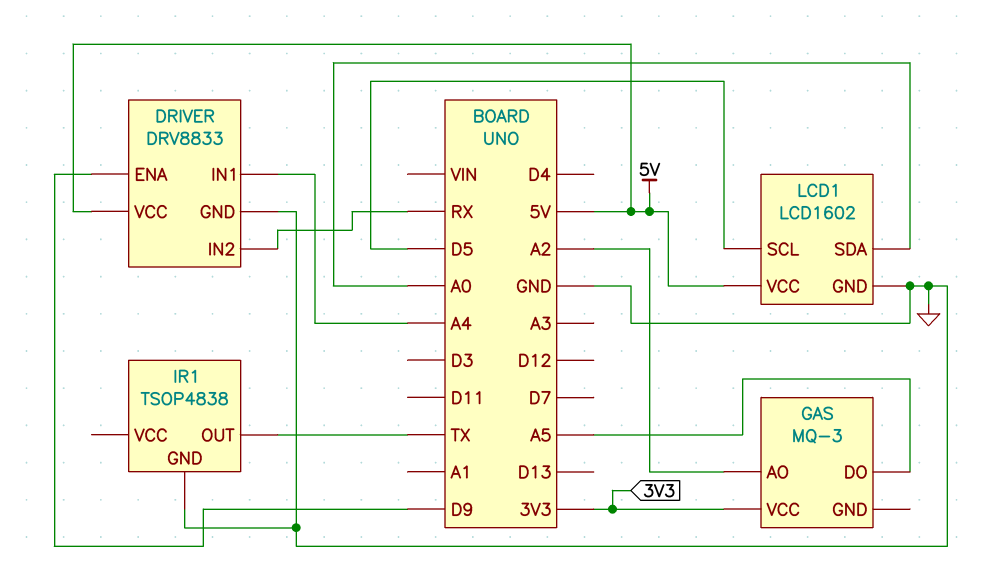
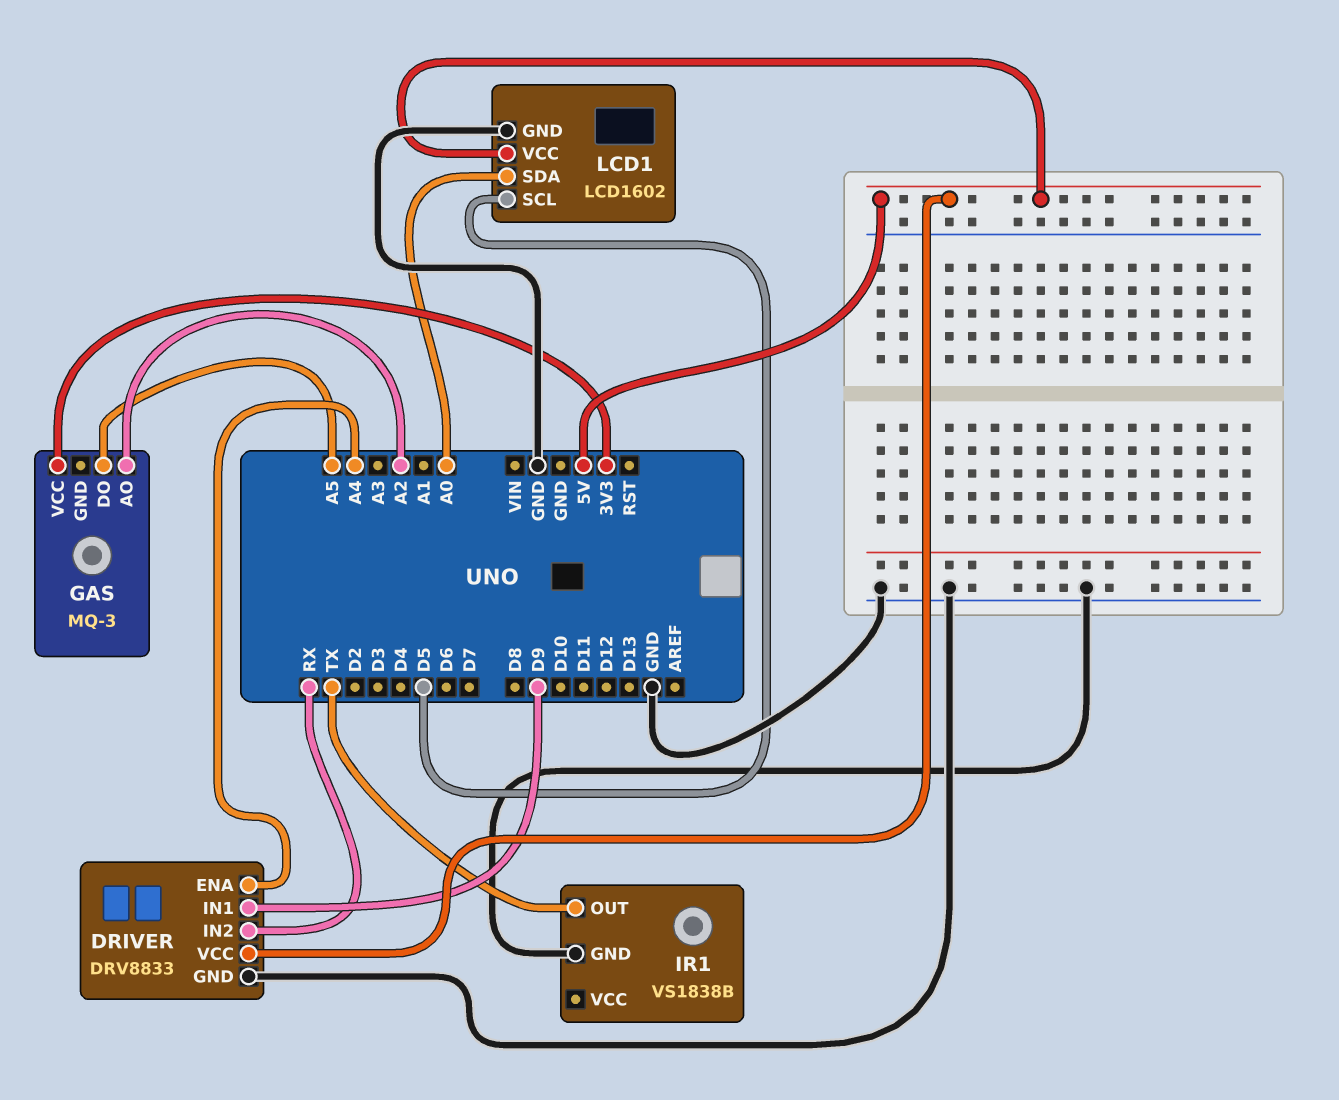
DRIVER pin ENA: D9 -> A4
DRIVER pin IN1: A4 -> D9
IR1: TSOP4838 -> VS1838B

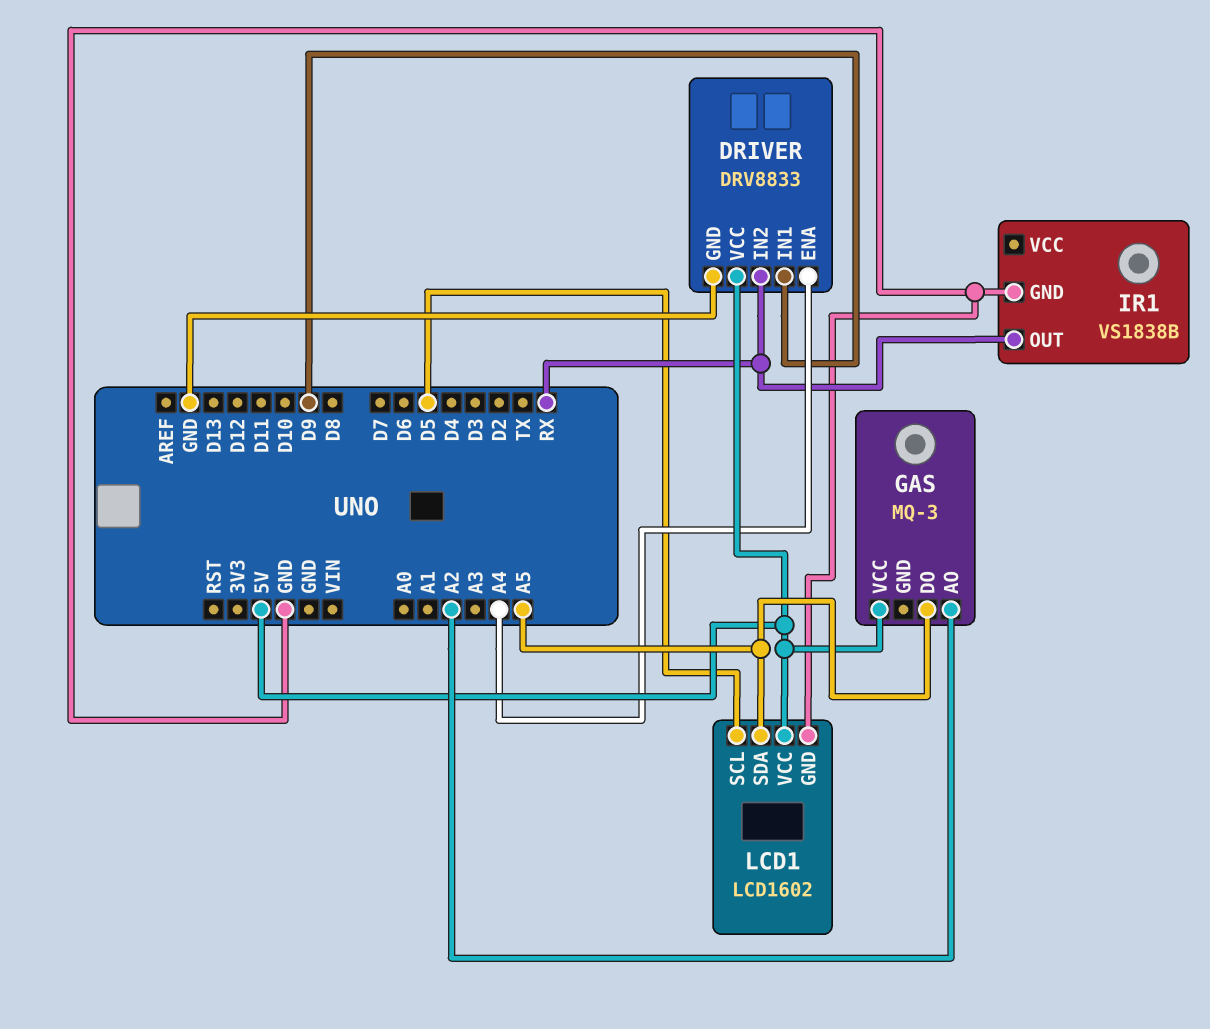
GAS pin VCC: 3V3 -> 5V
IR1 pin OUT: TX -> RX
LCD1 pin SDA: A0 -> A5

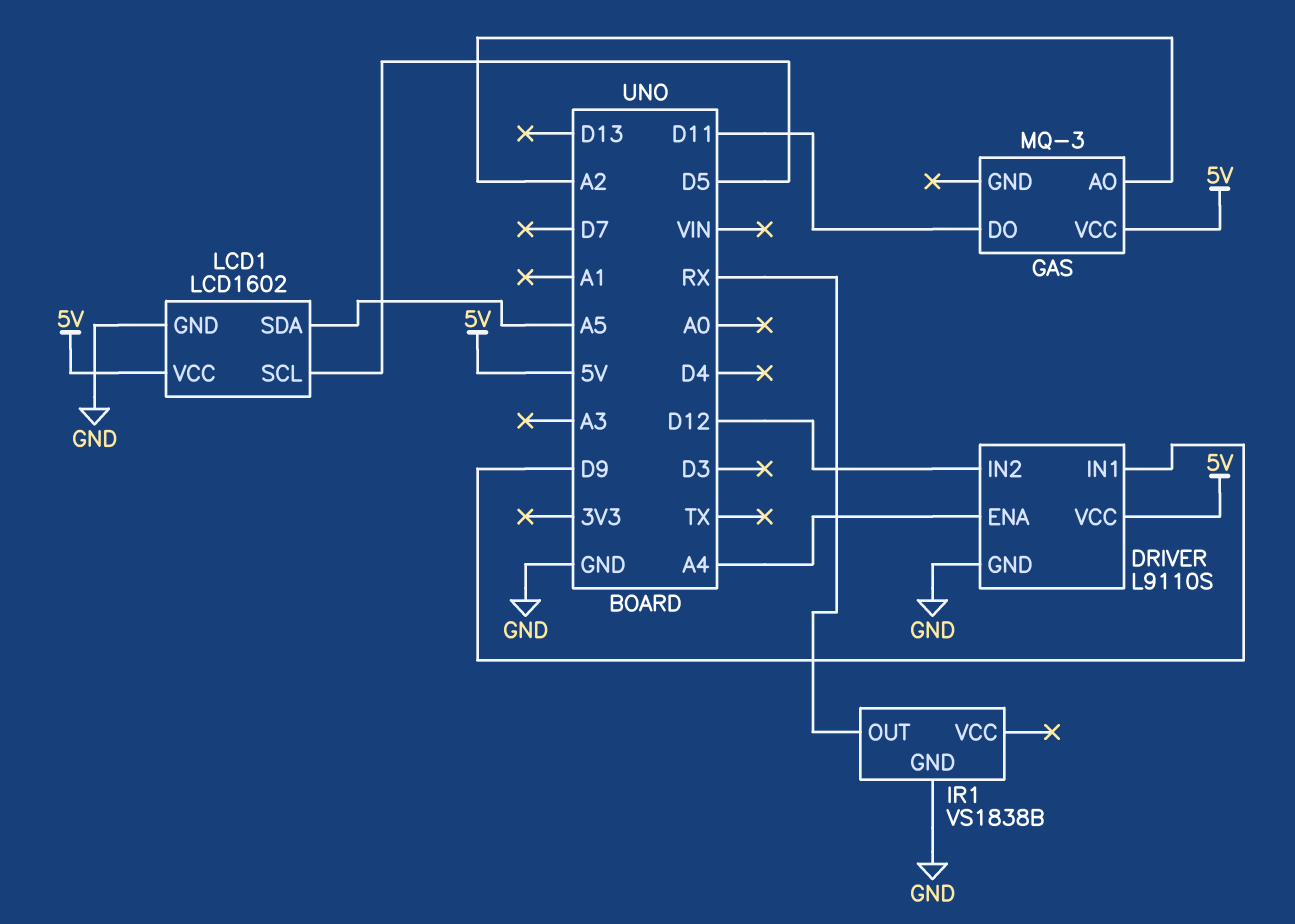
DRIVER: DRV8833 -> L9110S
DRIVER pin IN2: RX -> D12
GAS pin DO: A5 -> D11

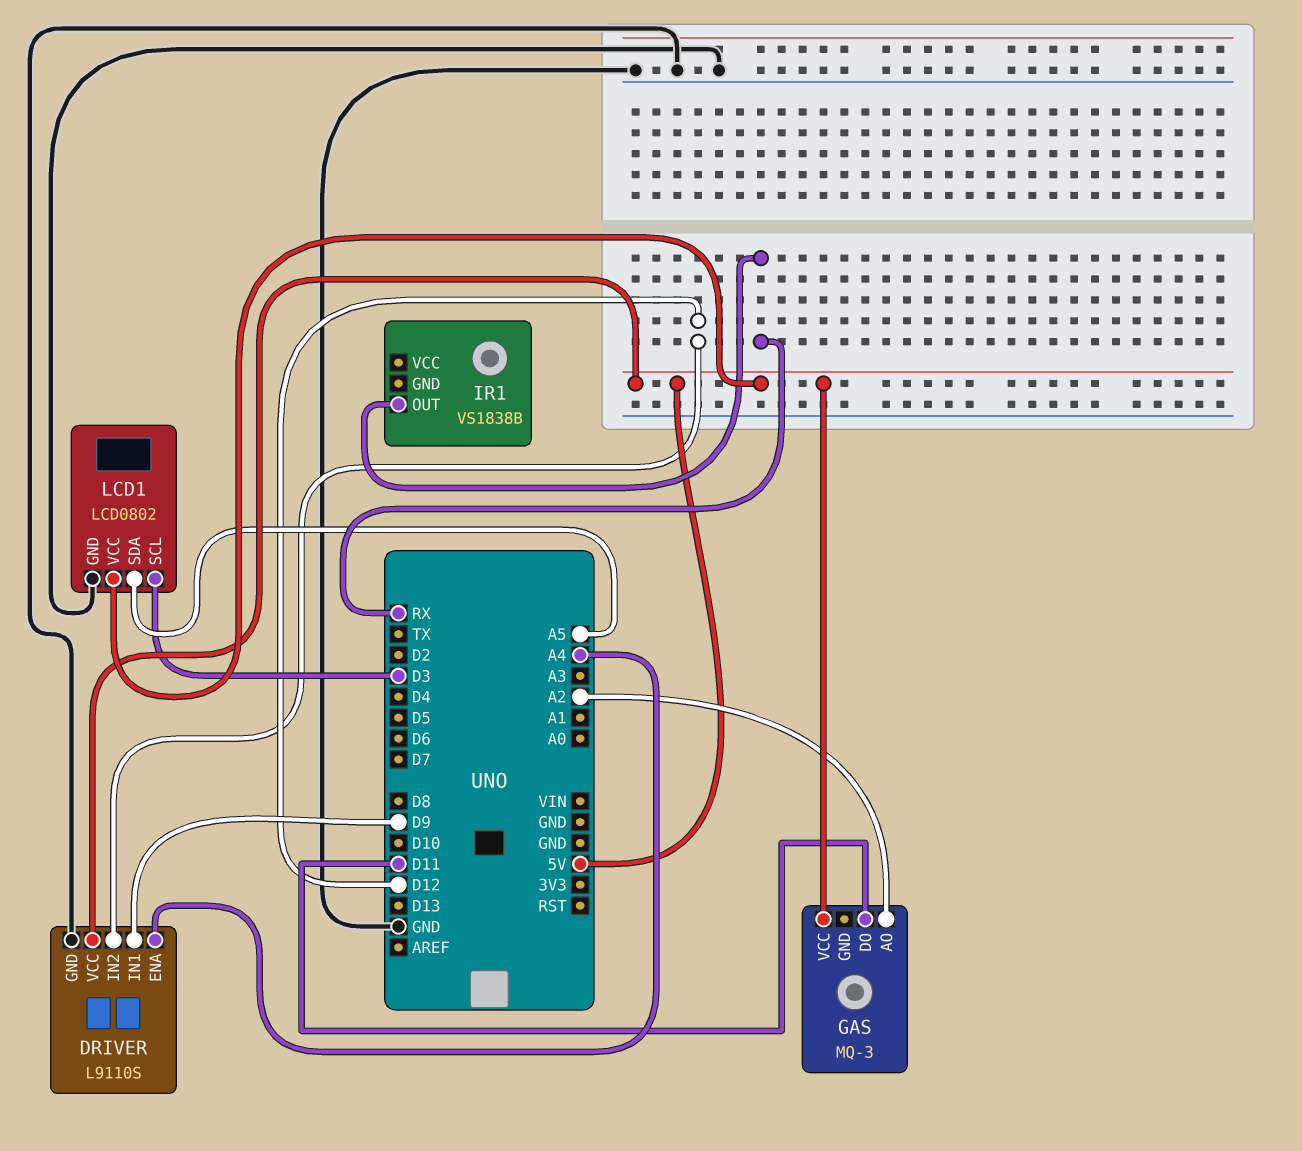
IR1 pin GND: GND -> none
LCD1: LCD1602 -> LCD0802
LCD1 pin SCL: D5 -> D3

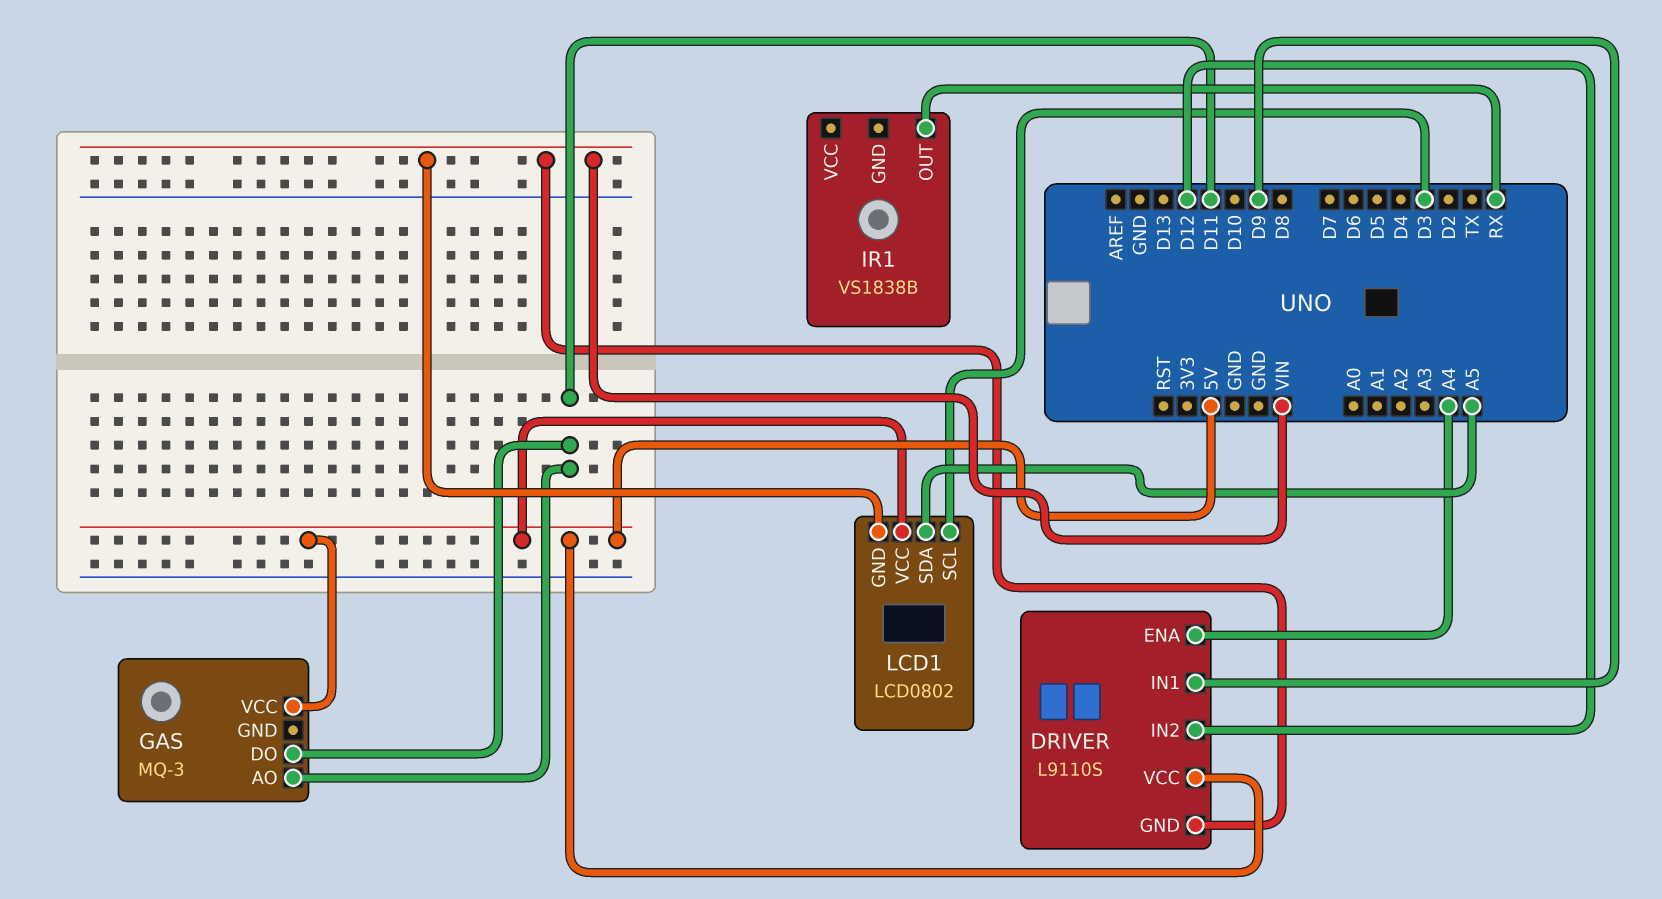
DRIVER pin GND: GND -> VIN
GAS pin AO: A2 -> D11
LCD1 pin GND: GND -> VIN

